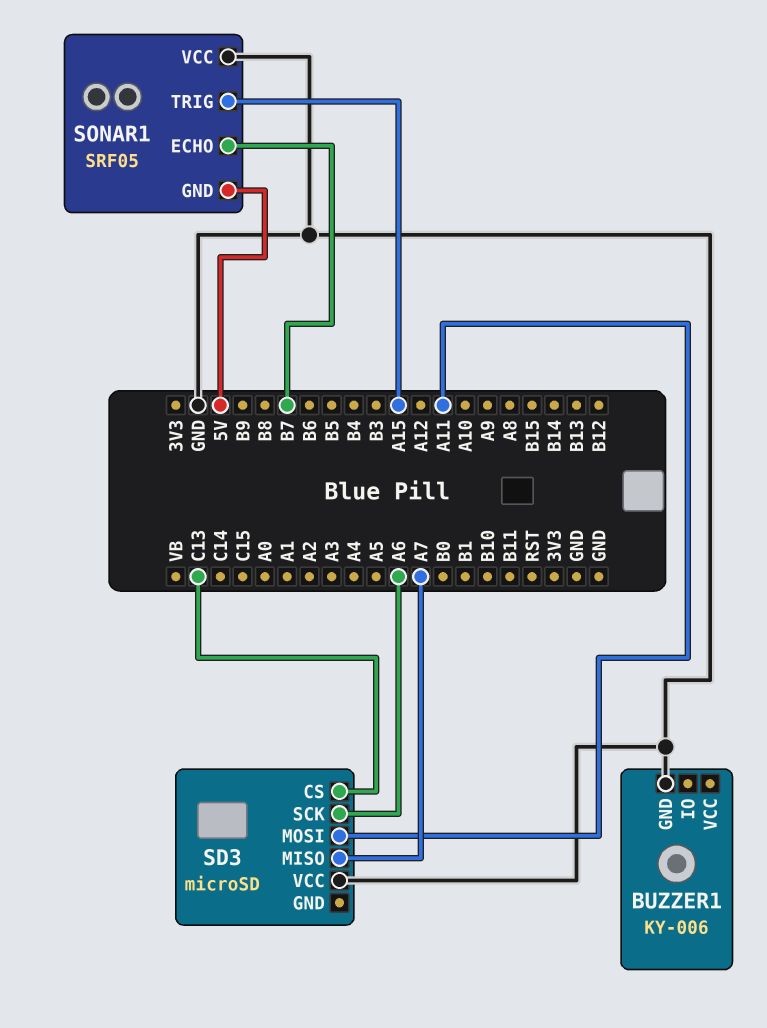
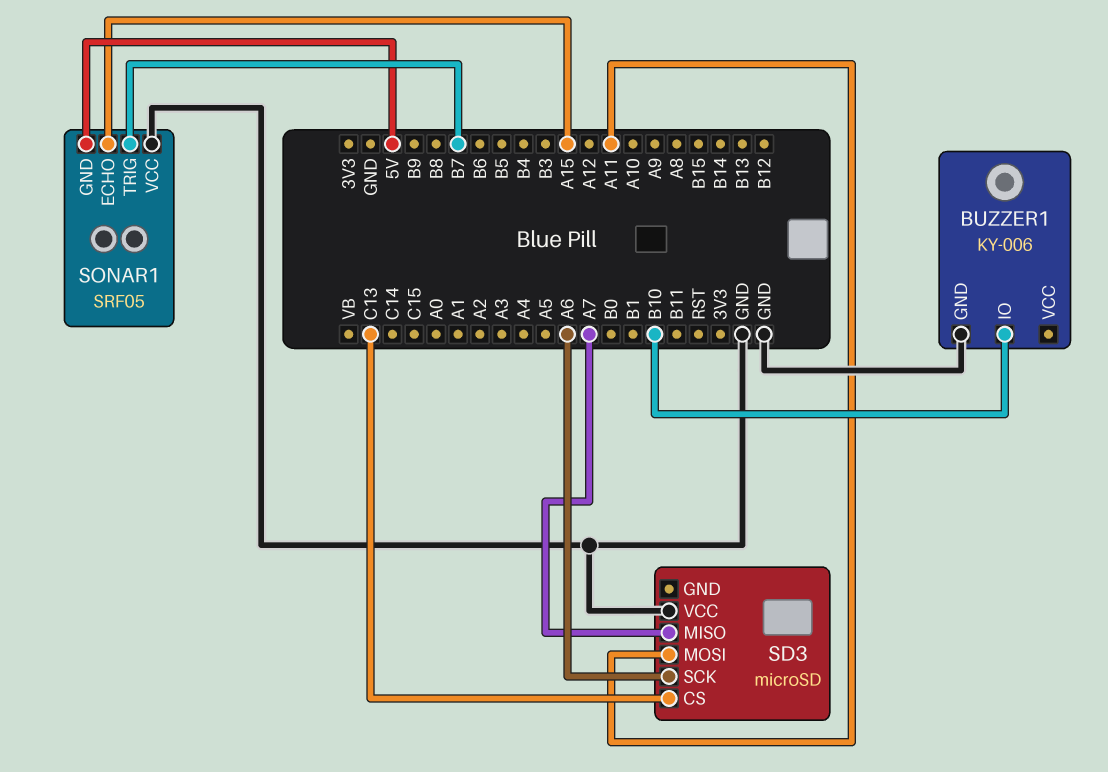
BUZZER1 pin IO: none -> B10
SONAR1 pin ECHO: B7 -> A15
SONAR1 pin TRIG: A15 -> B7

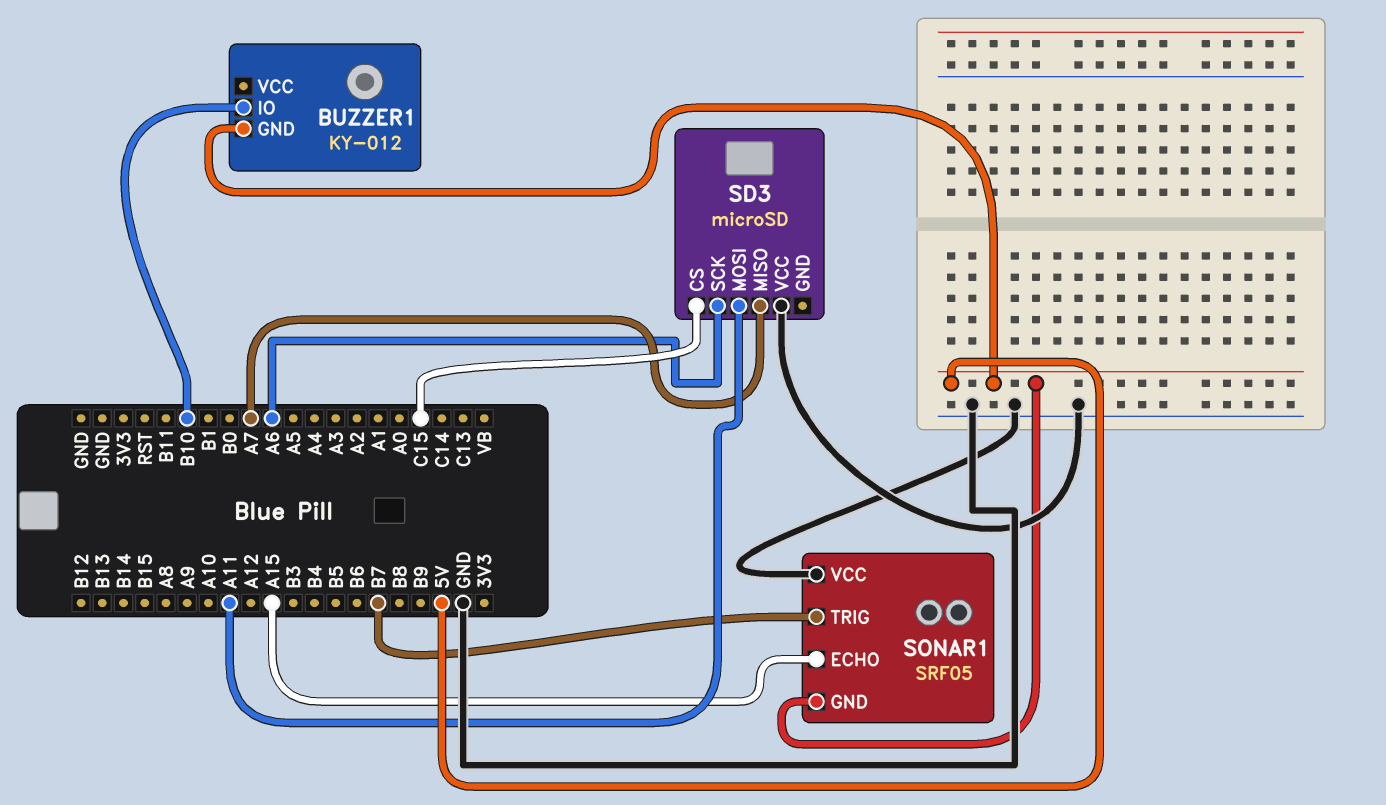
BUZZER1: KY-006 -> KY-012
BUZZER1 pin GND: GND -> 5V
SD3 pin CS: C13 -> C15

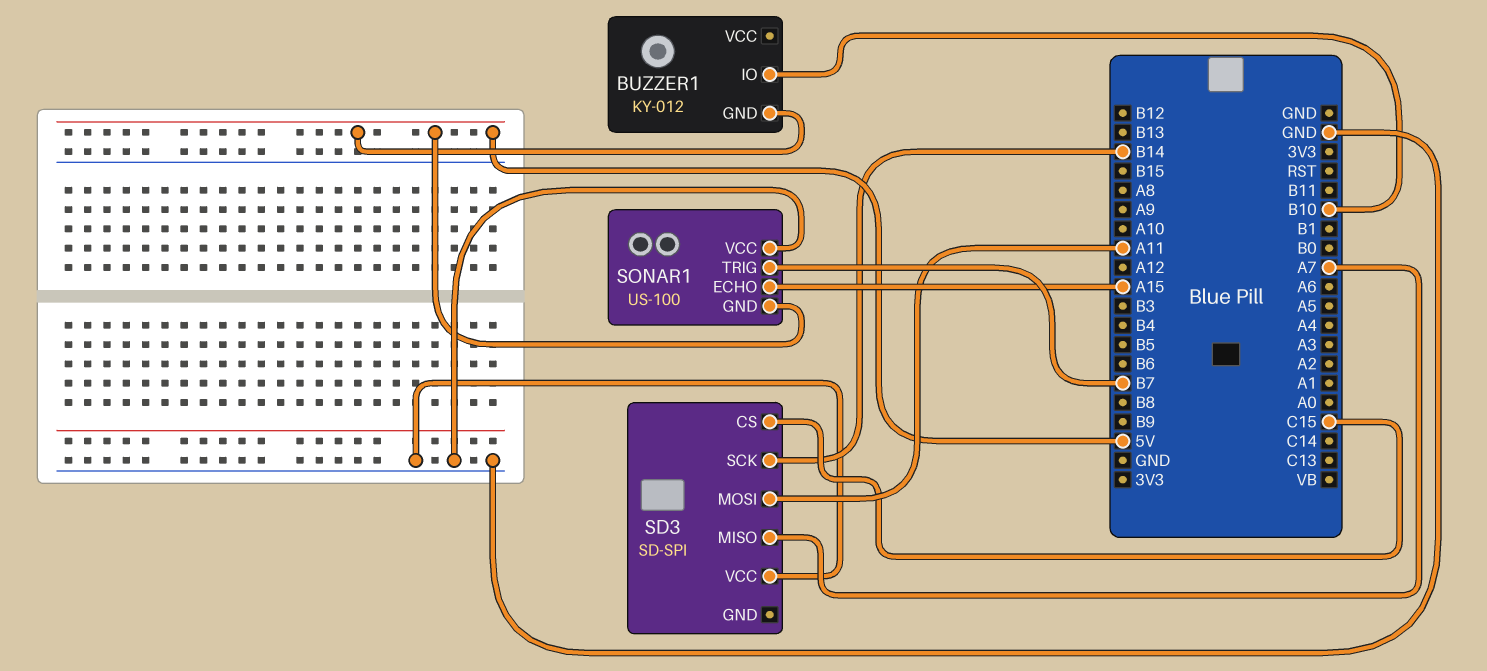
SD3: microSD -> SD-SPI
SD3 pin SCK: A6 -> B14
SONAR1: SRF05 -> US-100

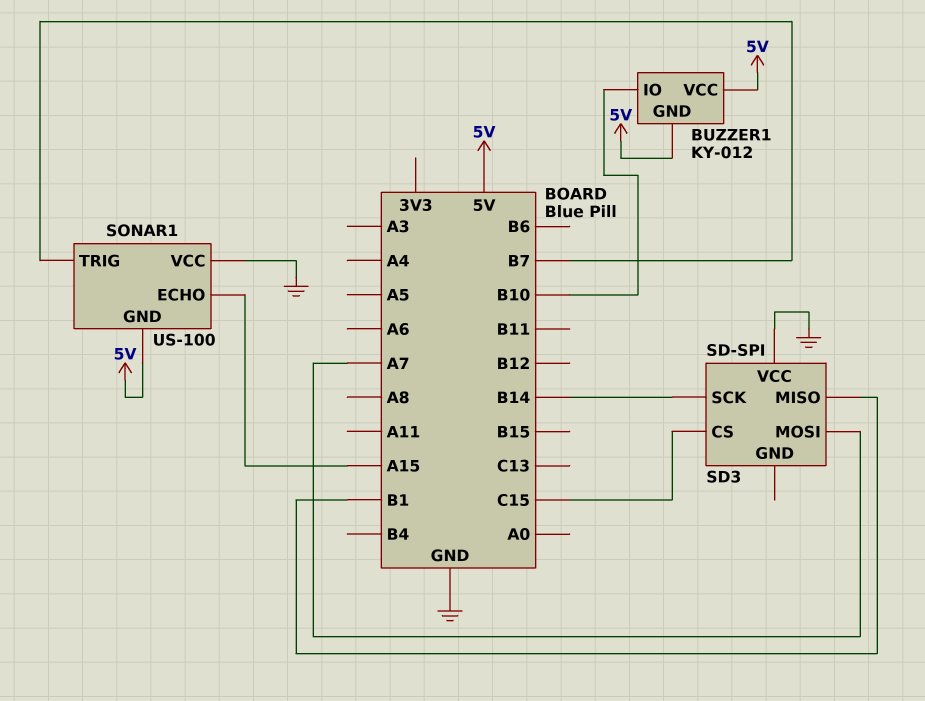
BUZZER1 pin VCC: none -> 5V
SD3 pin MISO: A7 -> B1
SD3 pin MOSI: A11 -> A7

